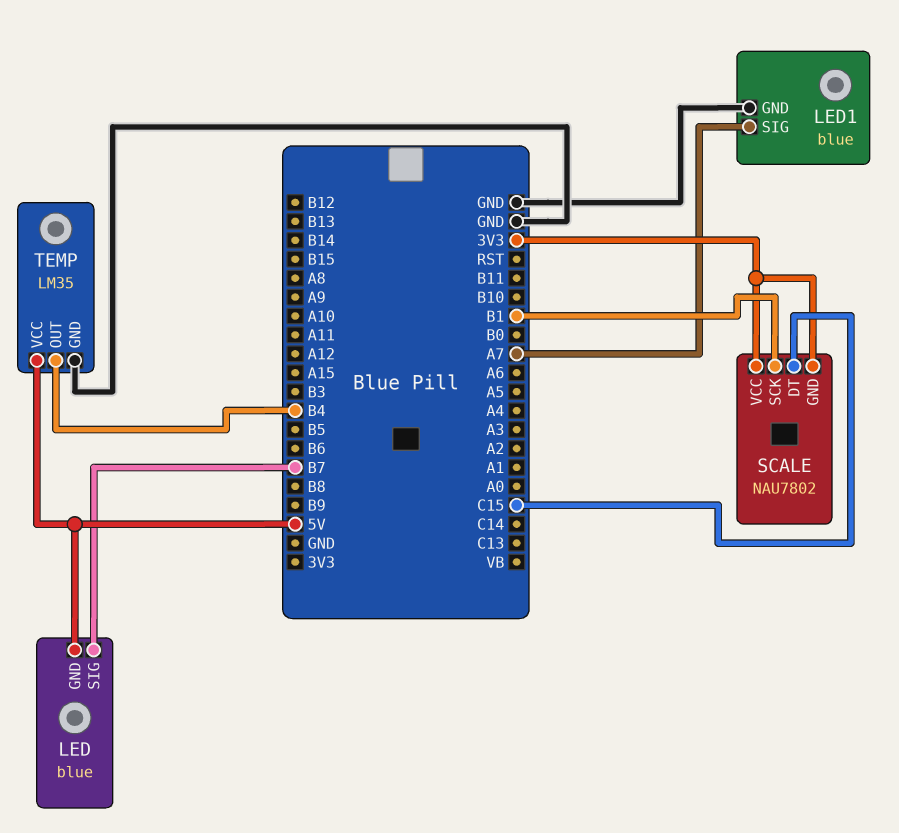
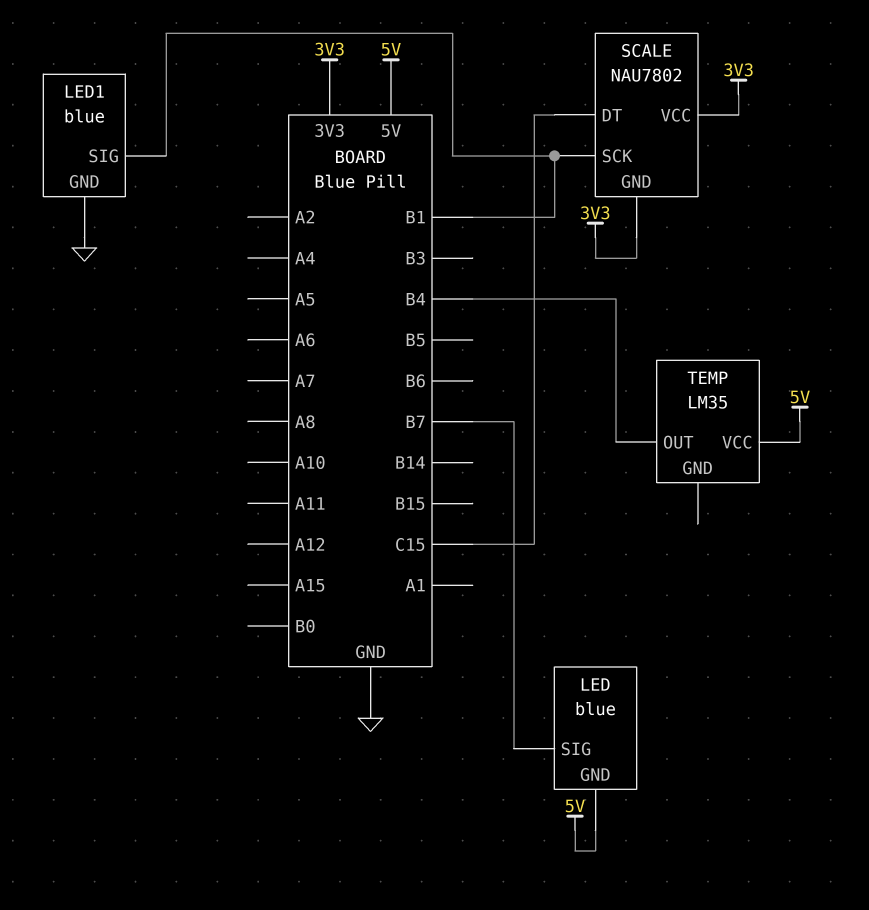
LED1 pin SIG: A7 -> B1
TEMP pin GND: GND -> none

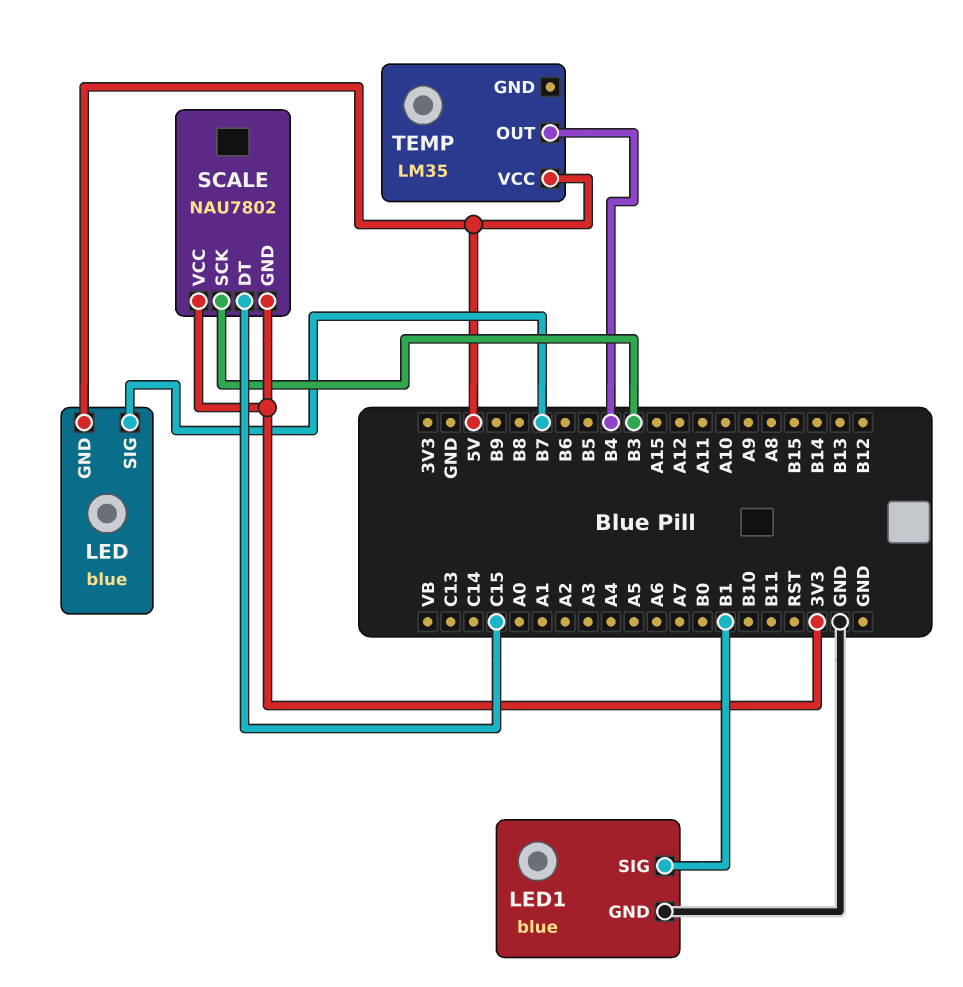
SCALE pin SCK: B1 -> B3

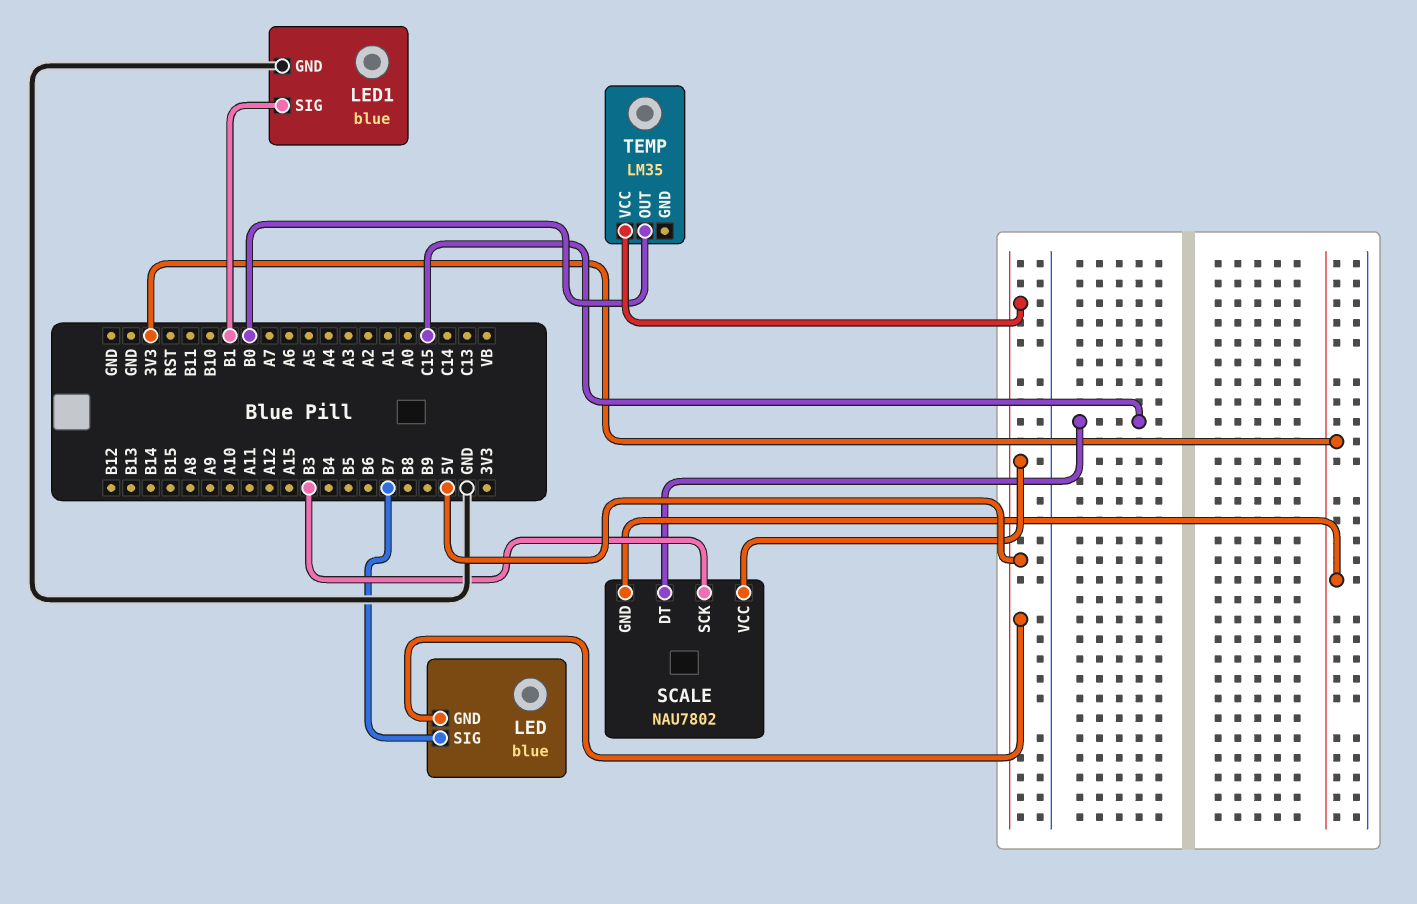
SCALE pin VCC: 3V3 -> 5V
TEMP pin OUT: B4 -> B0

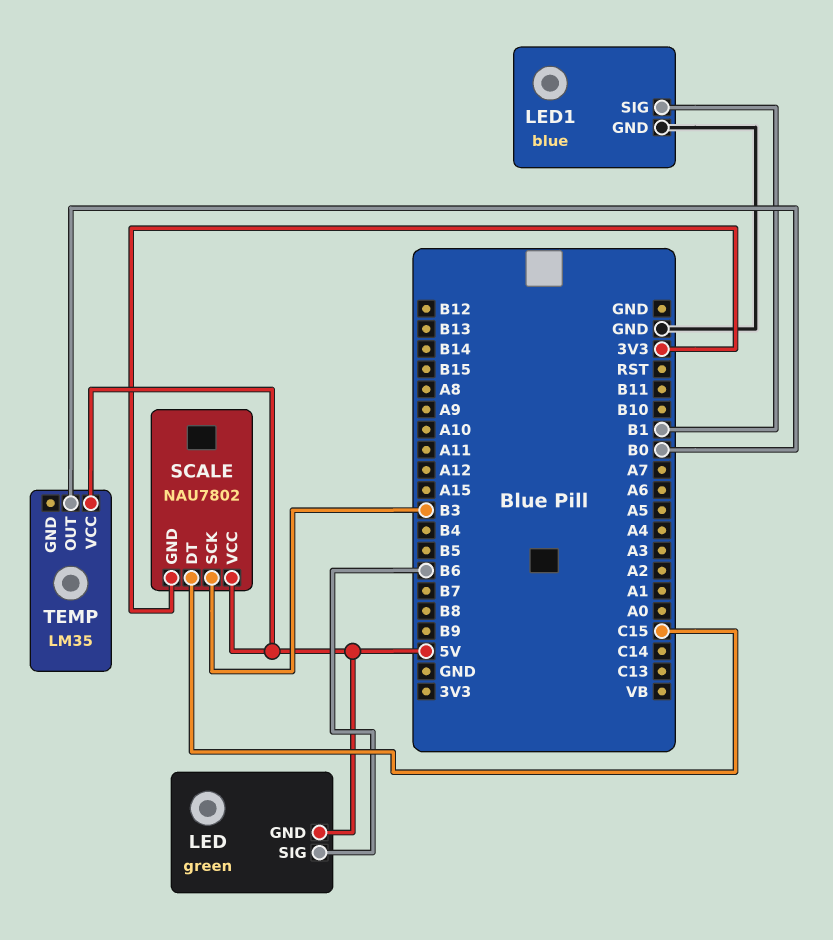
LED: blue -> green
LED pin SIG: B7 -> B6

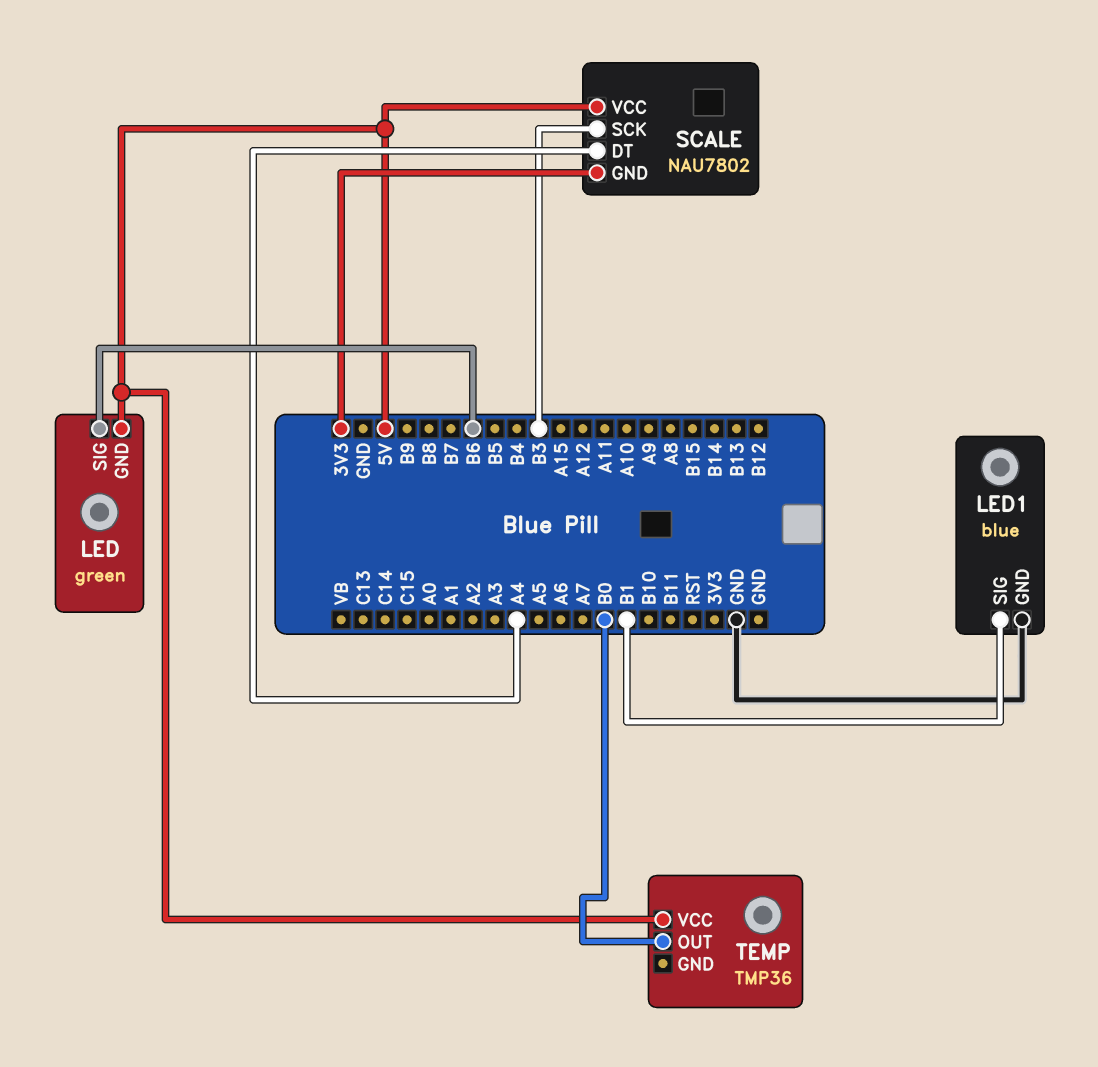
SCALE pin DT: C15 -> A4
TEMP: LM35 -> TMP36

